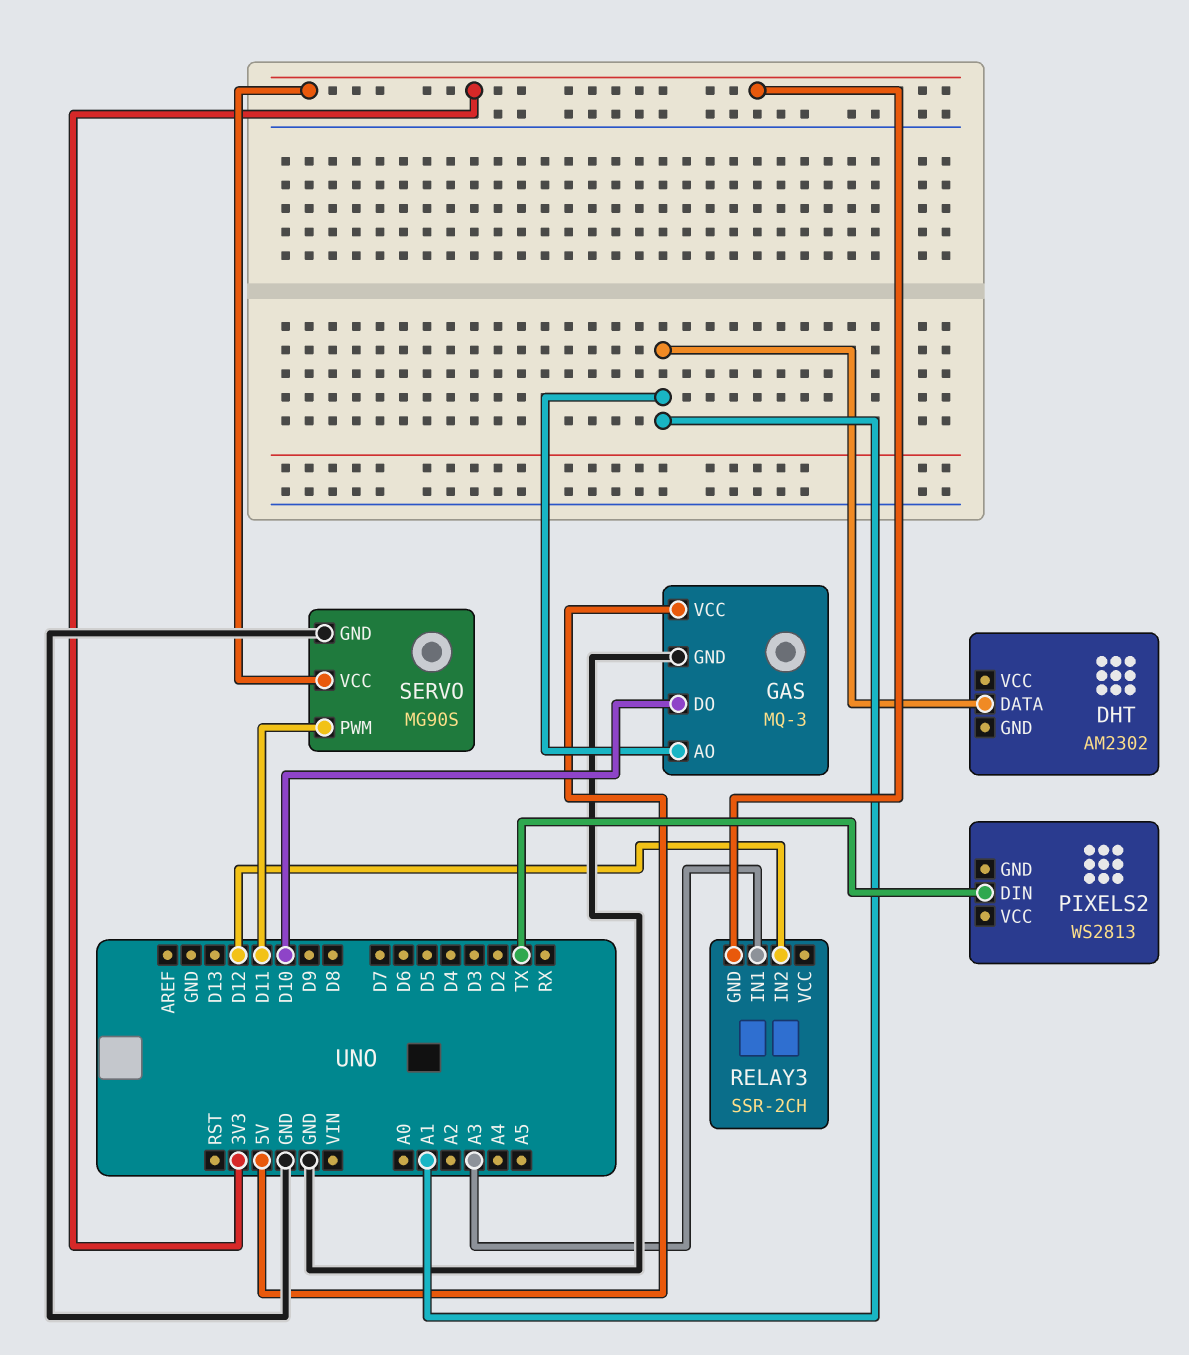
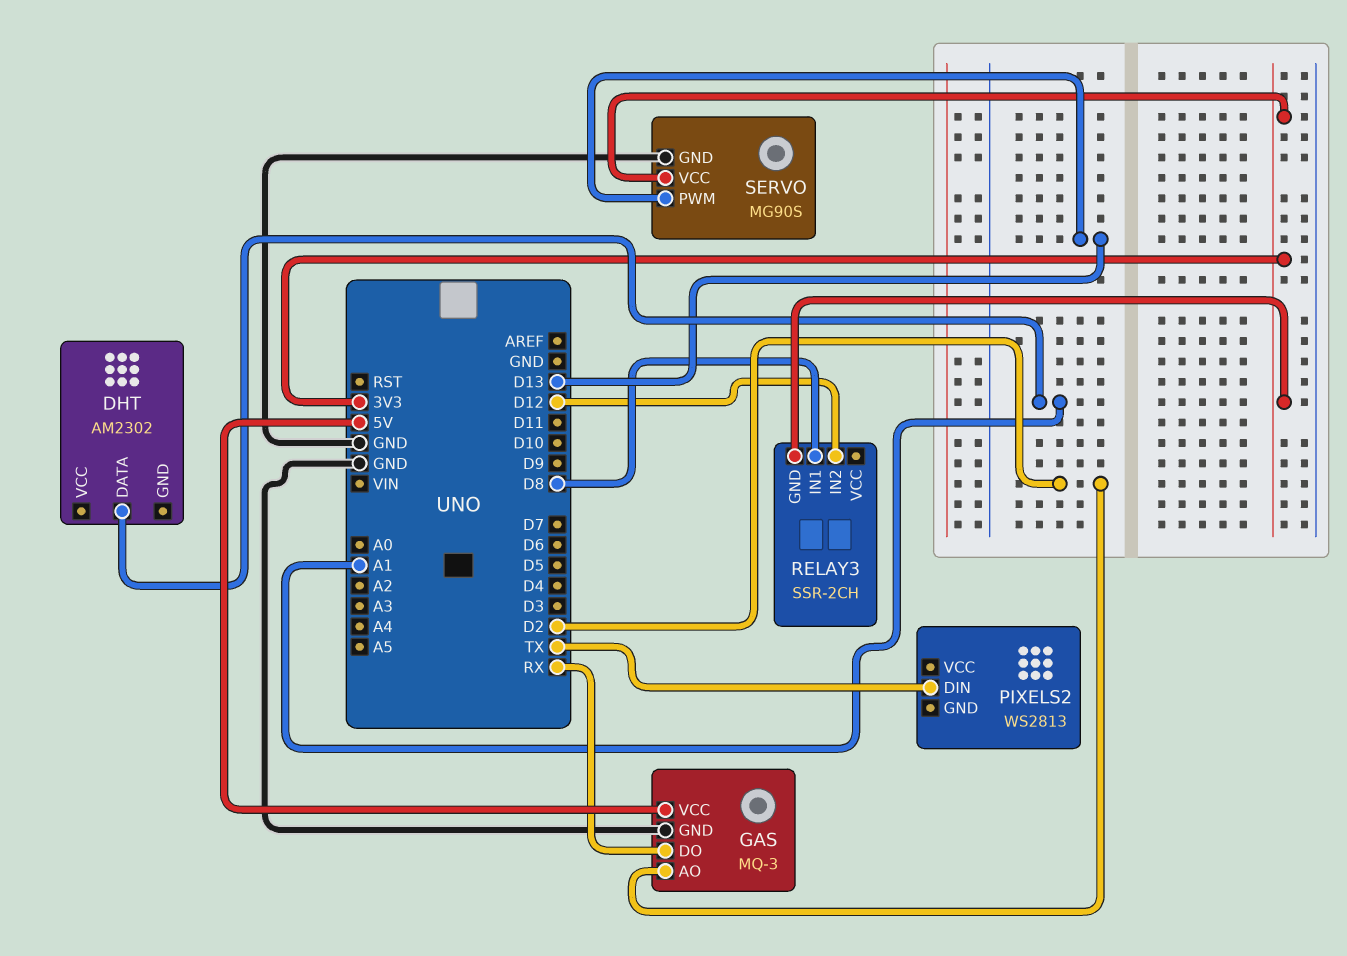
GAS pin AO: A1 -> D2
GAS pin DO: D10 -> RX
RELAY3 pin IN1: A3 -> D8
SERVO pin PWM: D11 -> D13

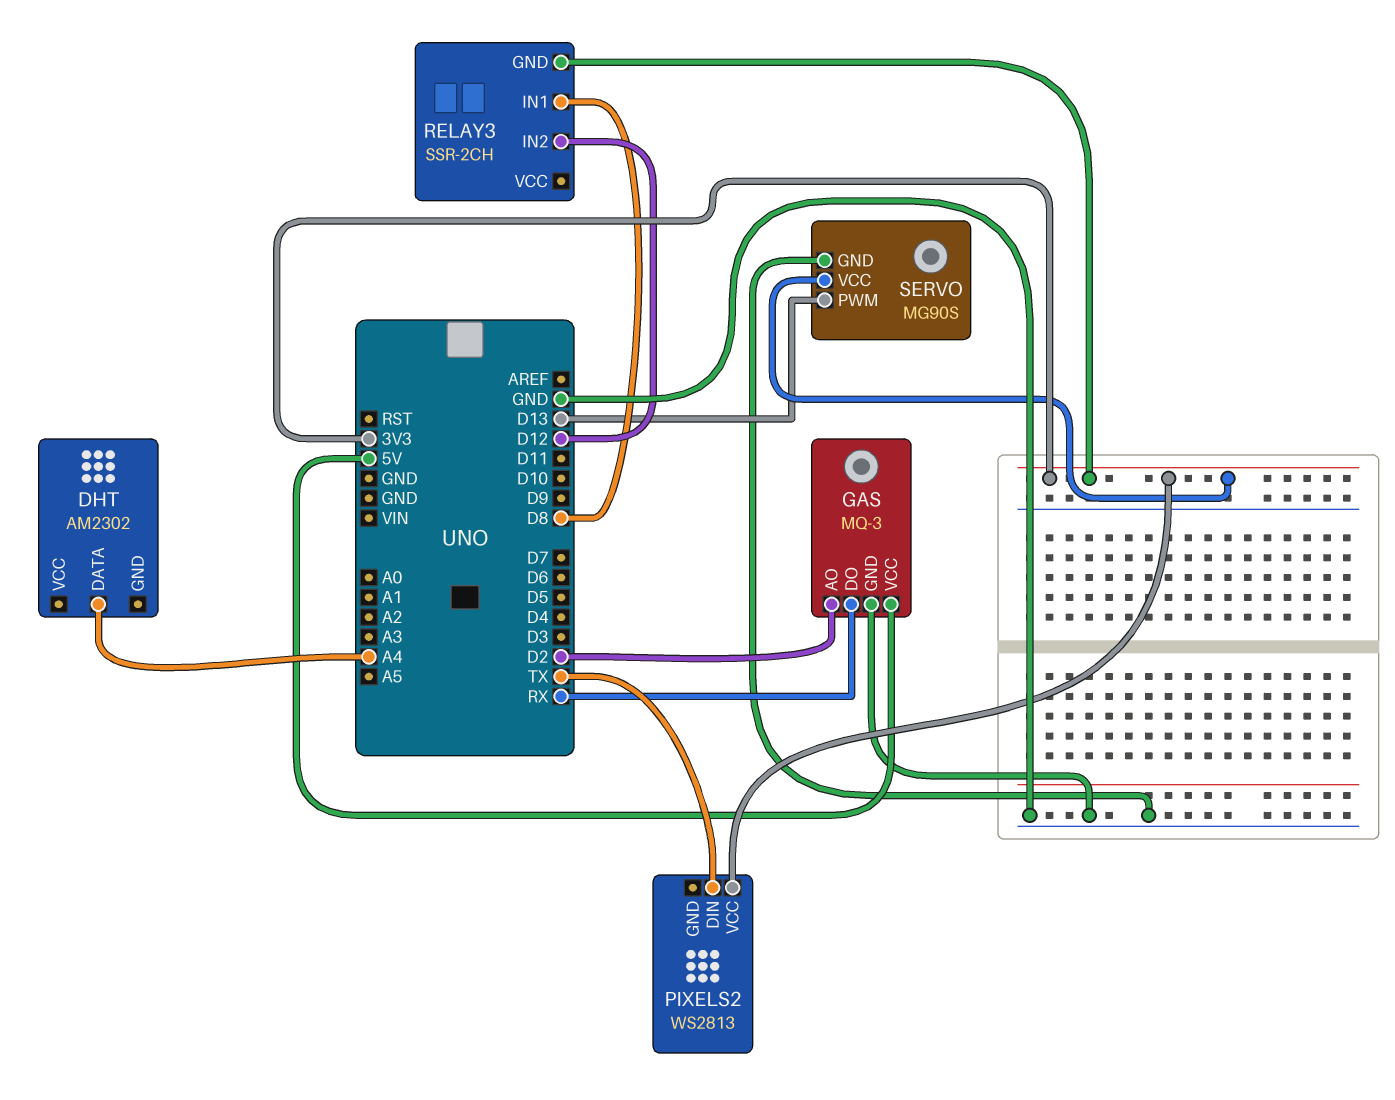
DHT pin DATA: A1 -> A4
PIXELS2 pin VCC: none -> 3V3

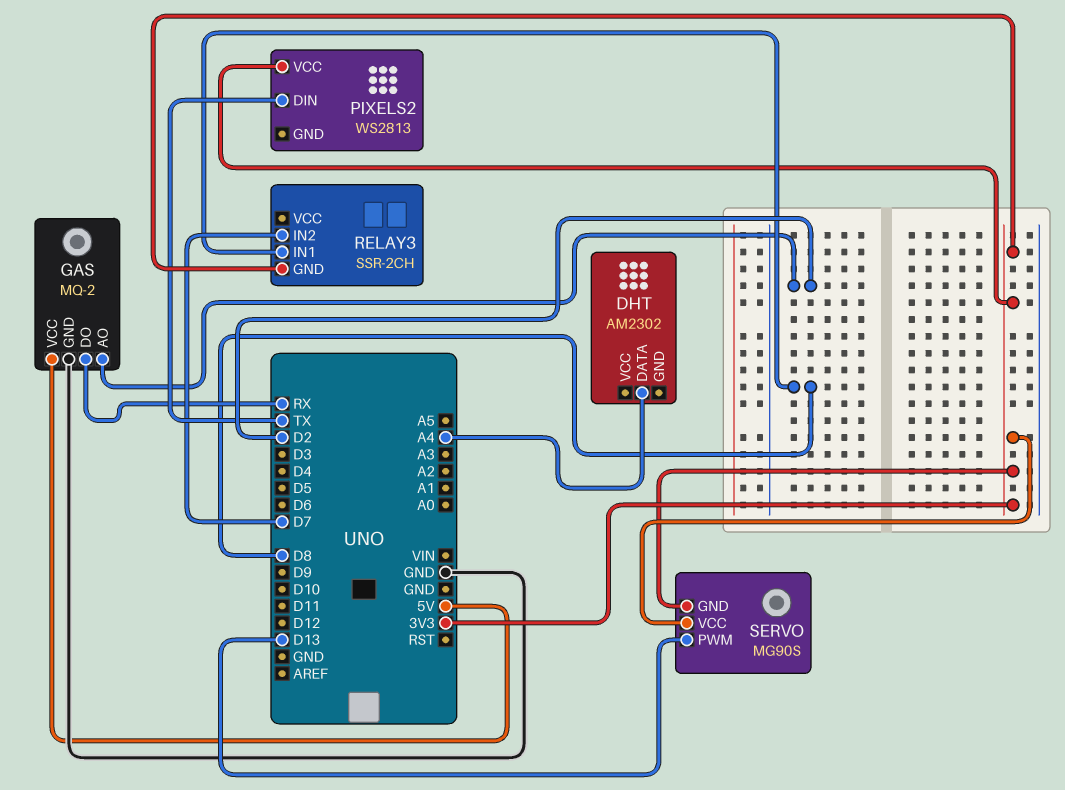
GAS: MQ-3 -> MQ-2
RELAY3 pin IN2: D12 -> D7
SERVO pin GND: GND -> 3V3

